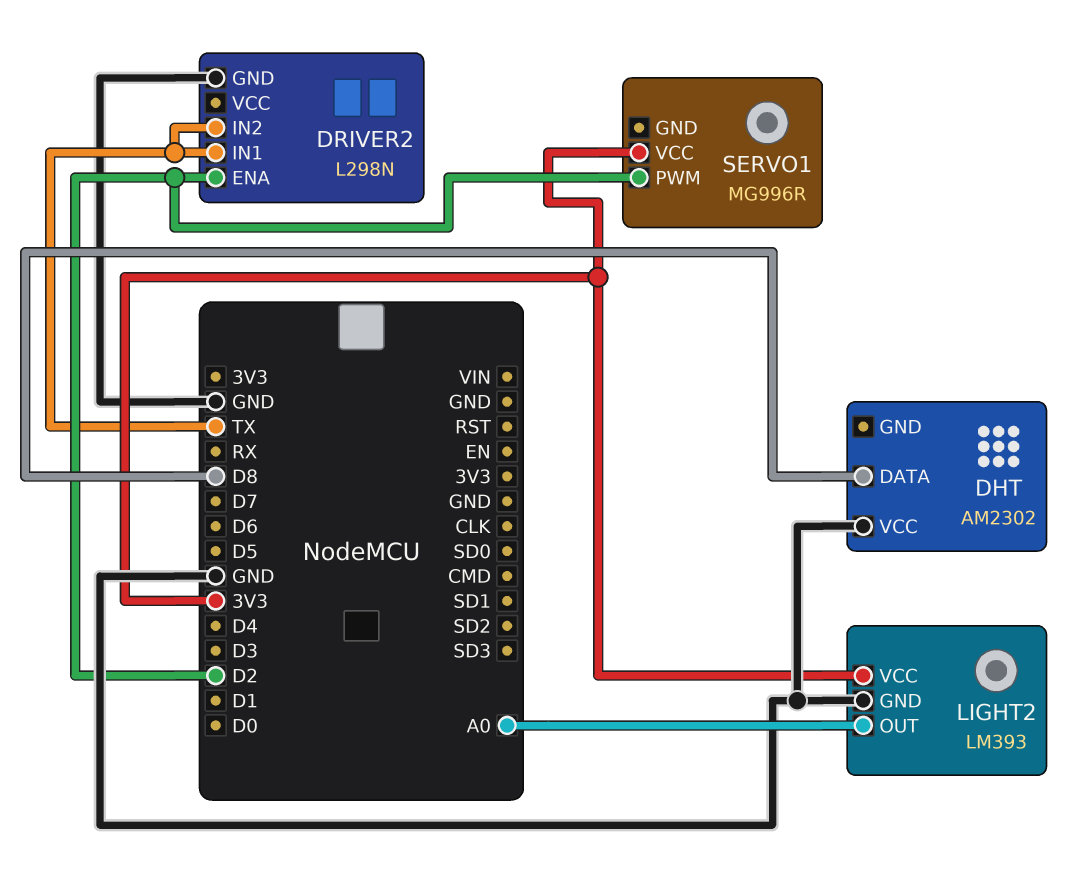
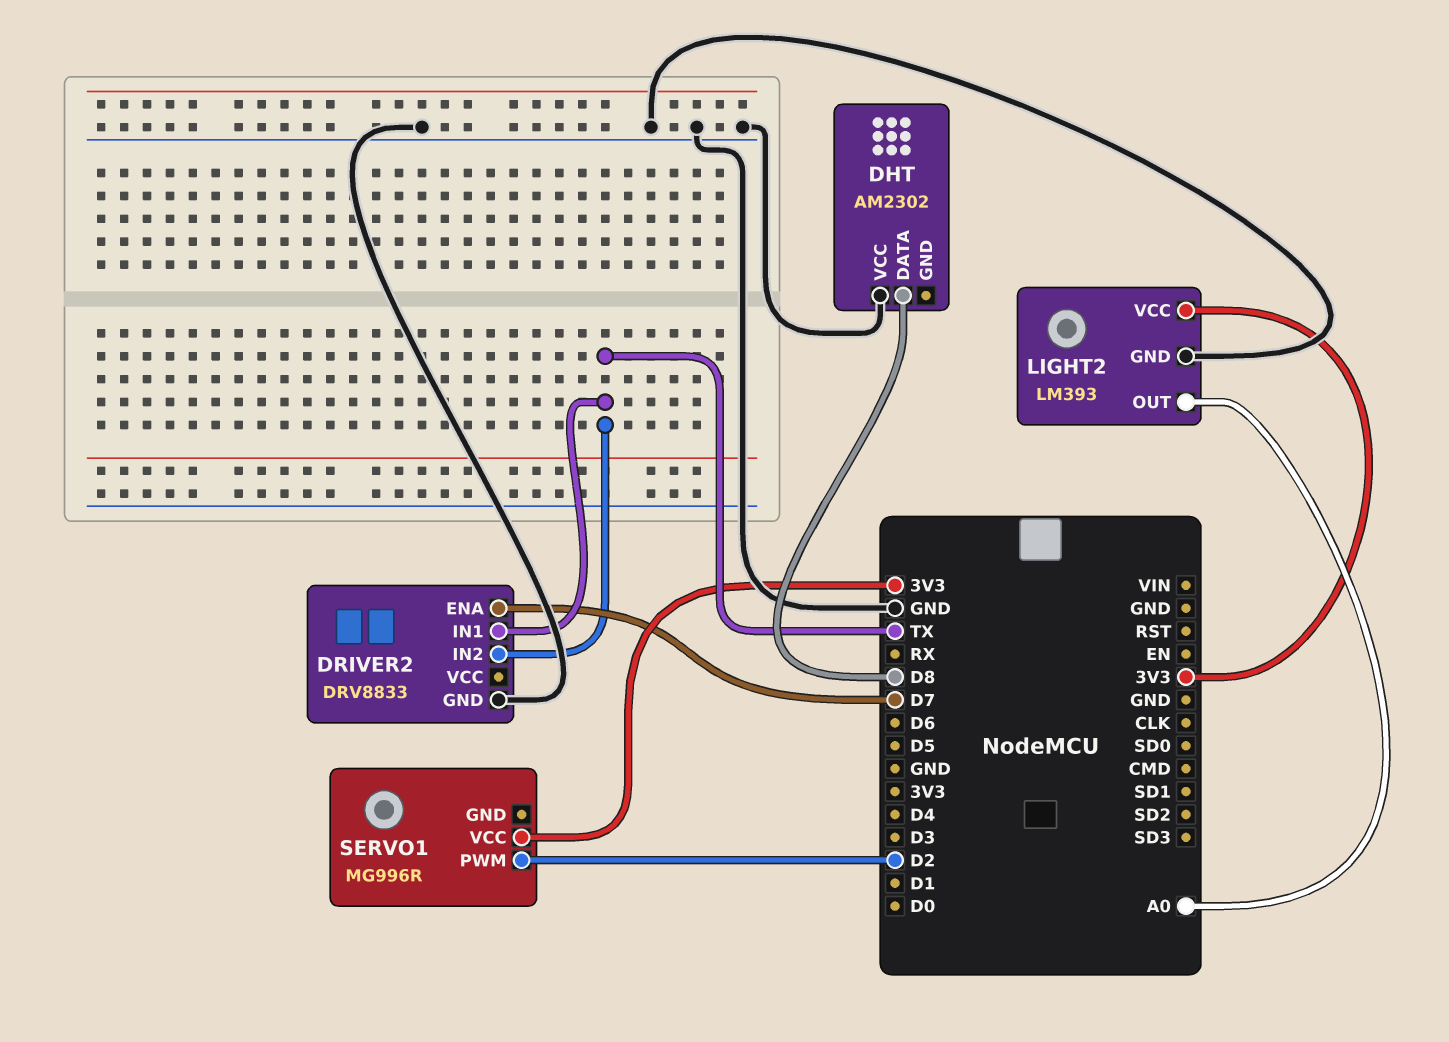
DRIVER2: L298N -> DRV8833
DRIVER2 pin ENA: D2 -> D7

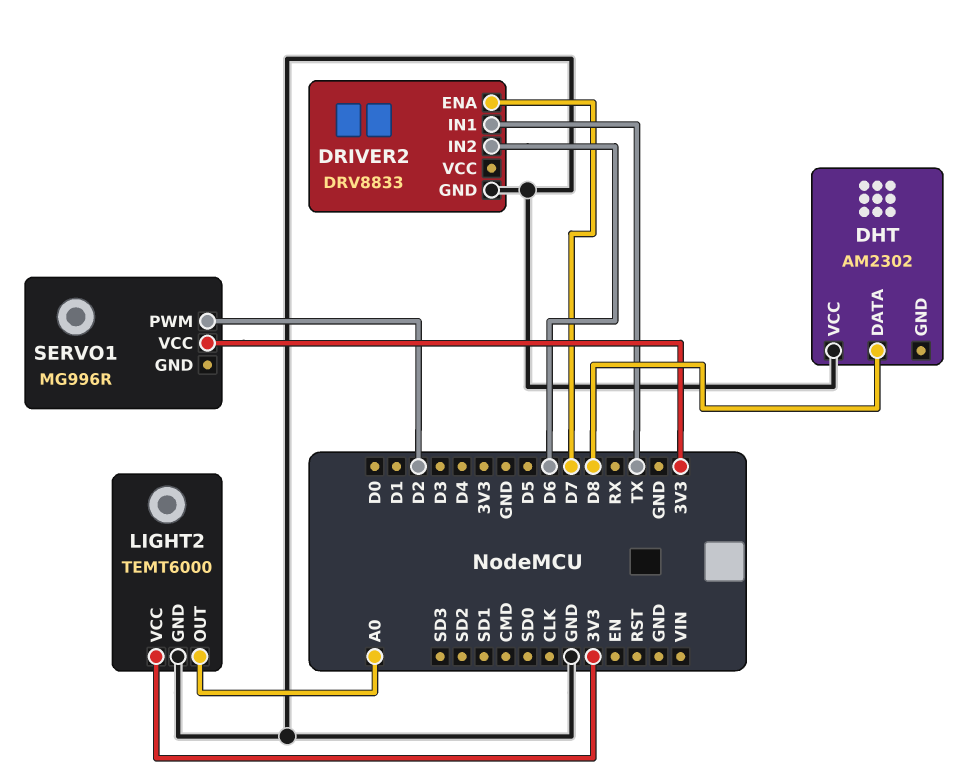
DRIVER2 pin IN2: TX -> D6
LIGHT2: LM393 -> TEMT6000

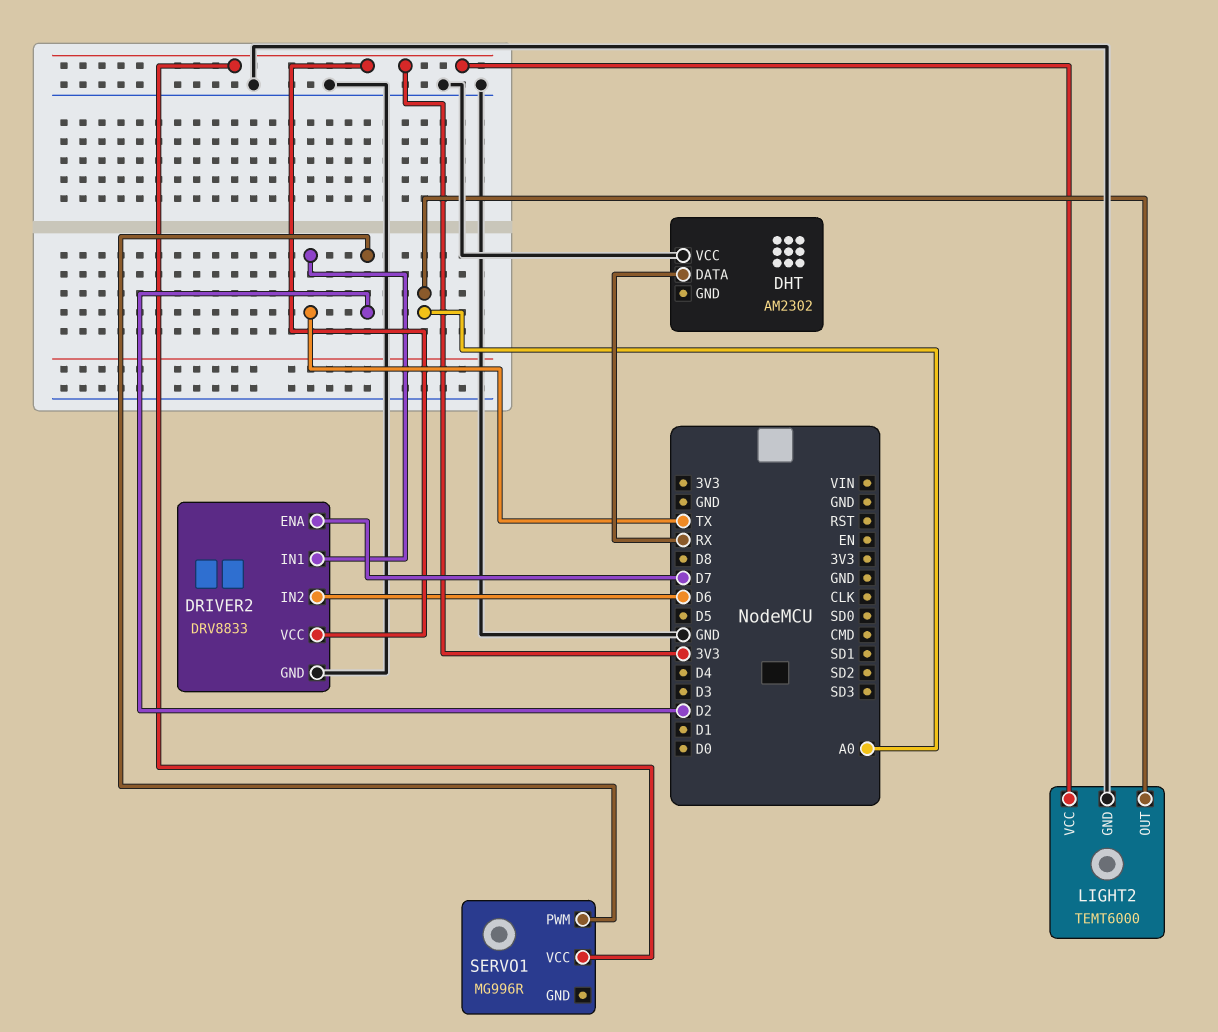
DHT pin DATA: D8 -> RX
DRIVER2 pin VCC: none -> 3V3

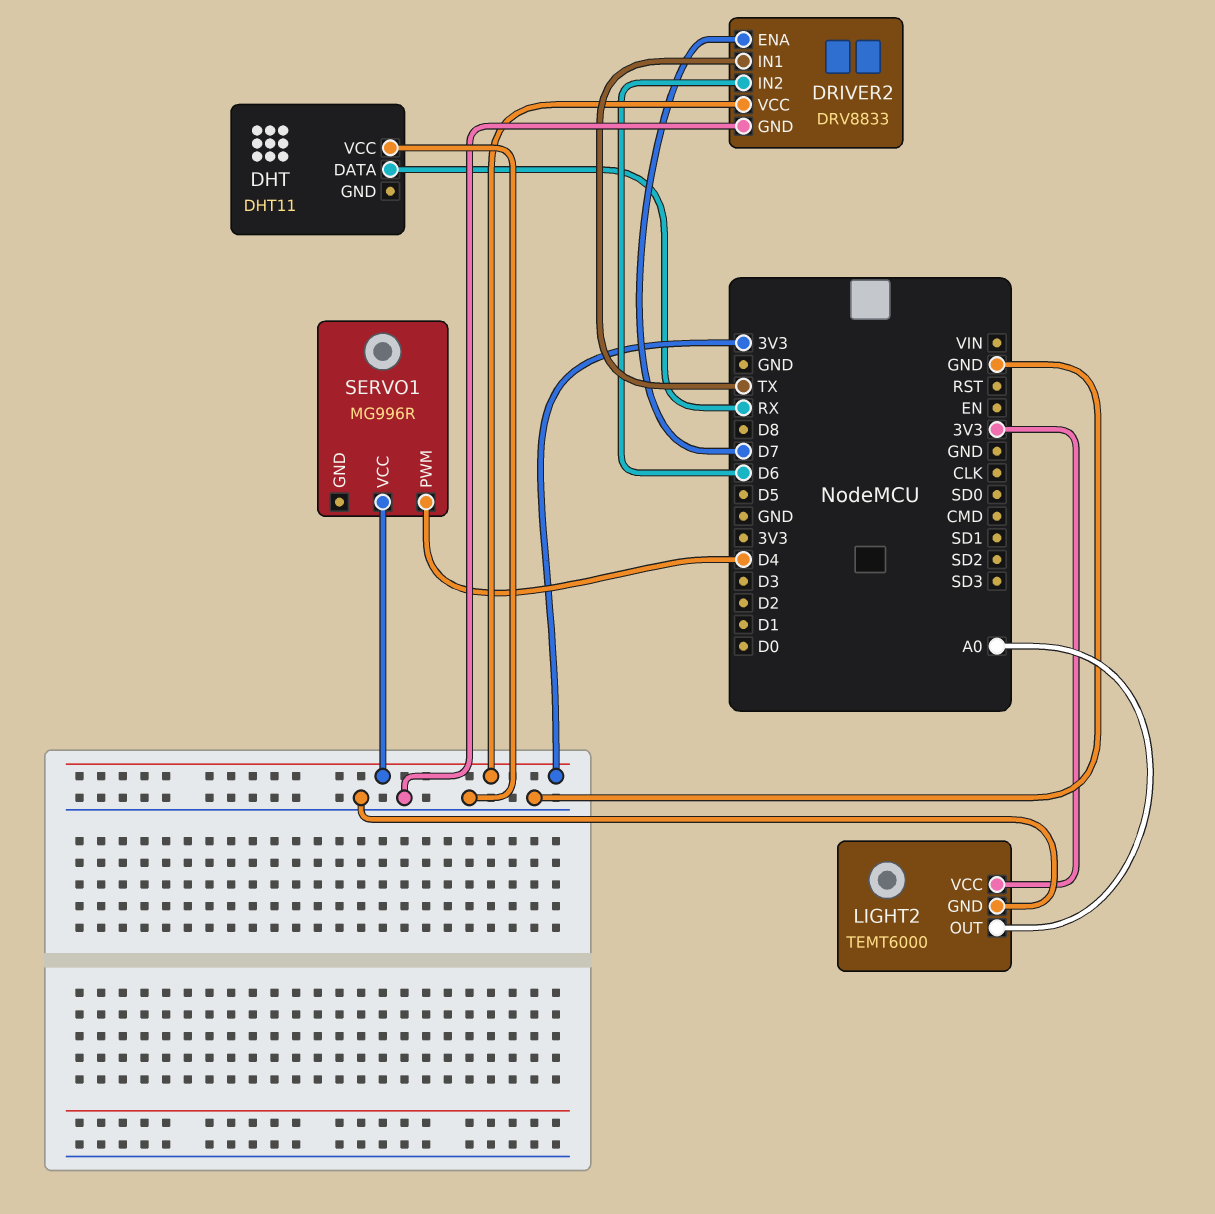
DHT: AM2302 -> DHT11
SERVO1 pin PWM: D2 -> D4

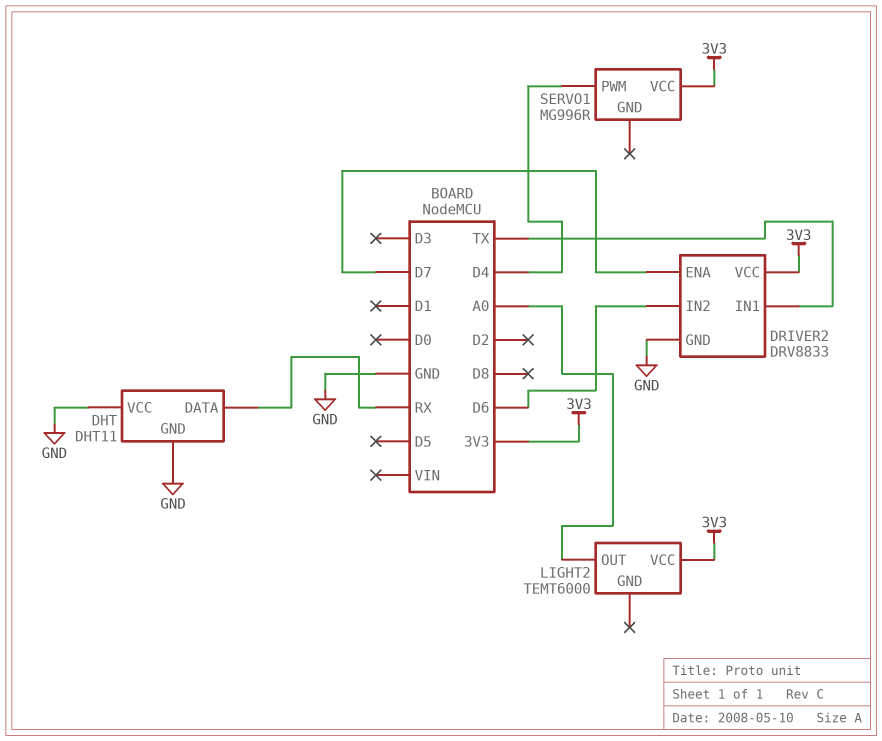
DHT pin GND: none -> GND
LIGHT2 pin GND: GND -> none

